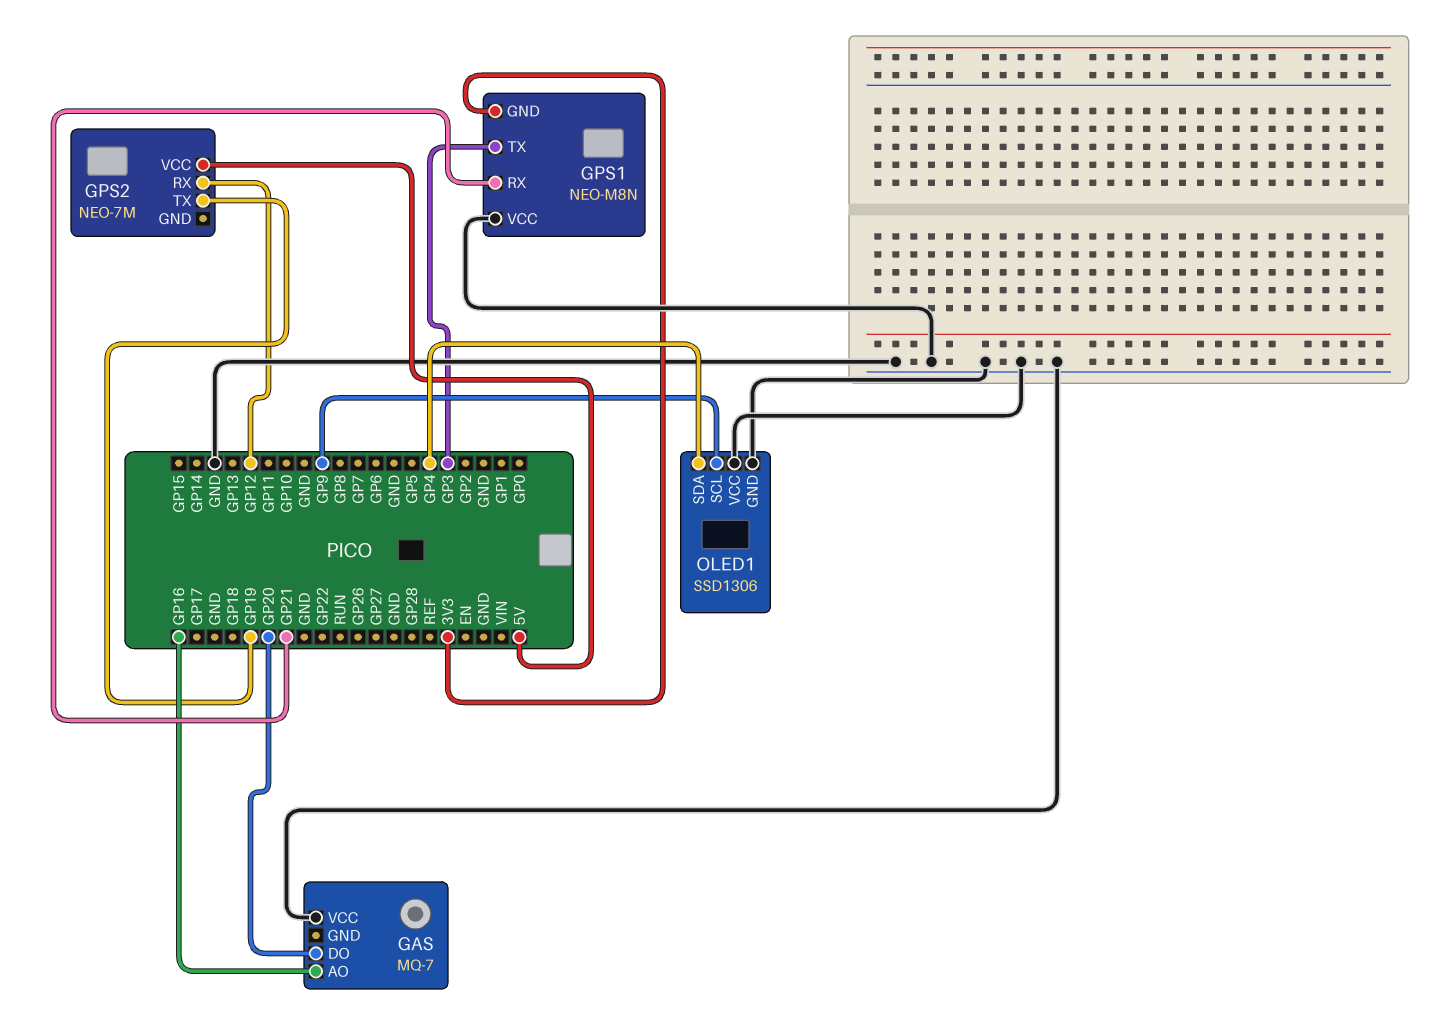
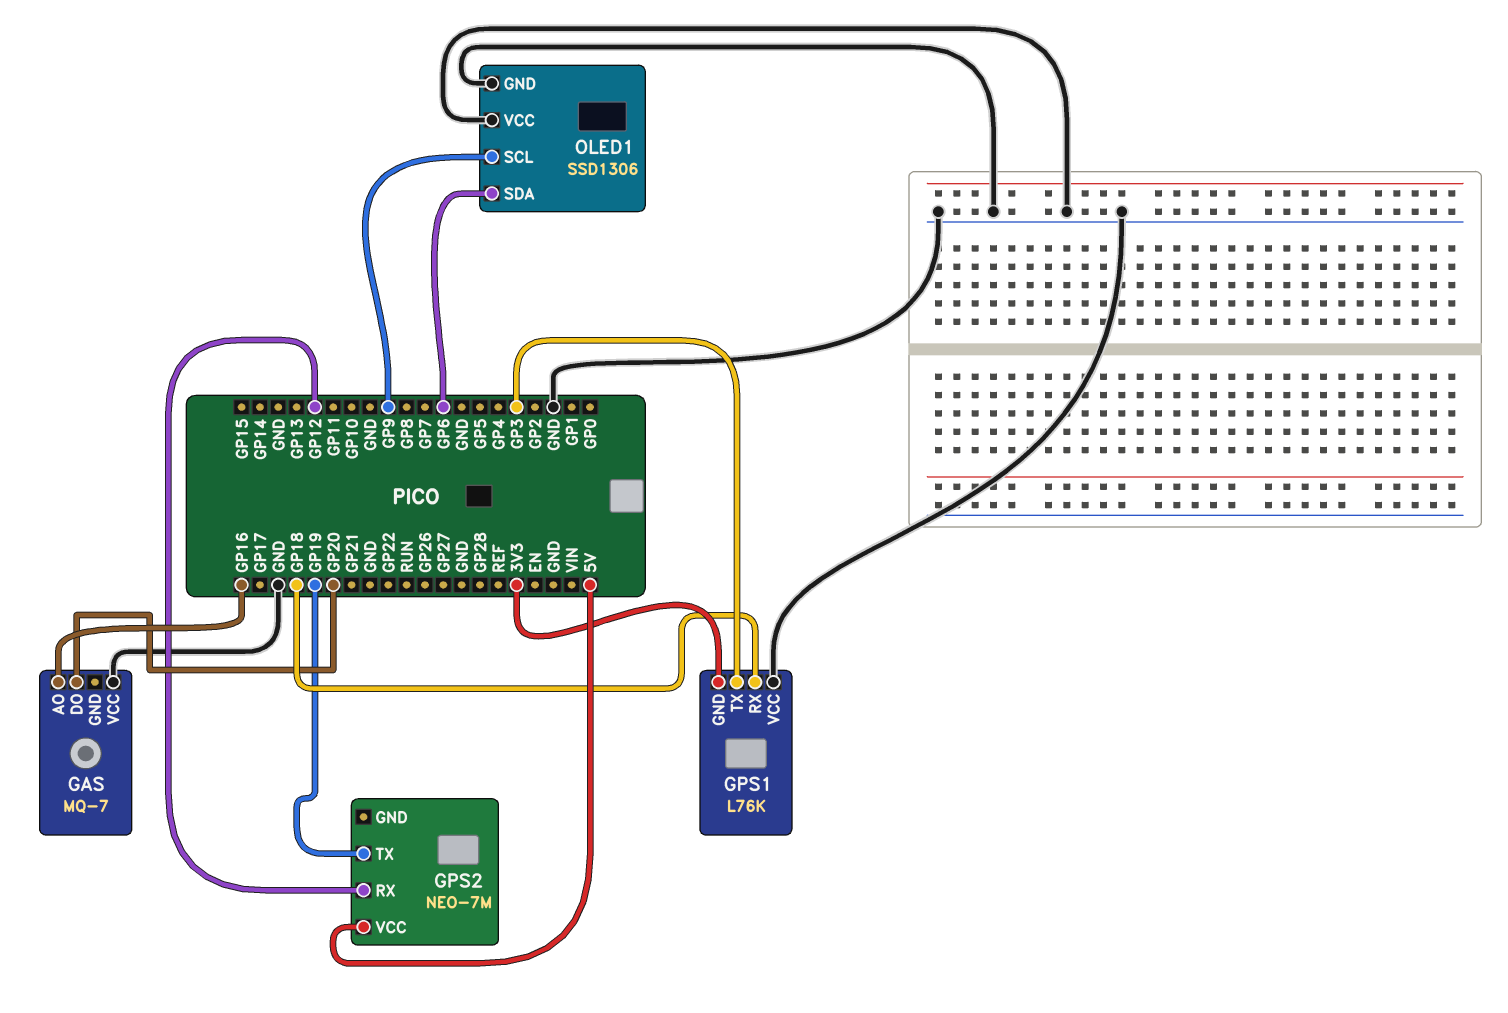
GPS1: NEO-M8N -> L76K
GPS1 pin RX: GP21 -> GP18
OLED1 pin SDA: GP4 -> GP6

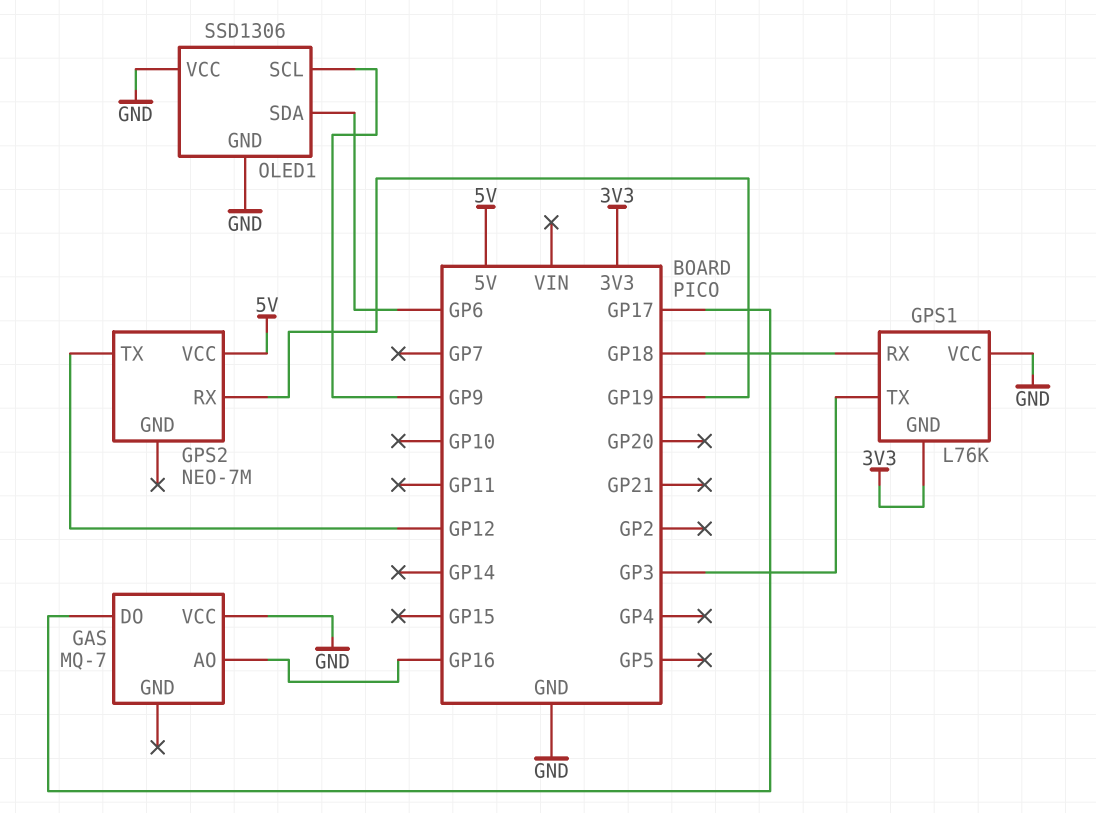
GAS pin DO: GP20 -> GP17
GPS2 pin RX: GP12 -> GP19
GPS2 pin TX: GP19 -> GP12

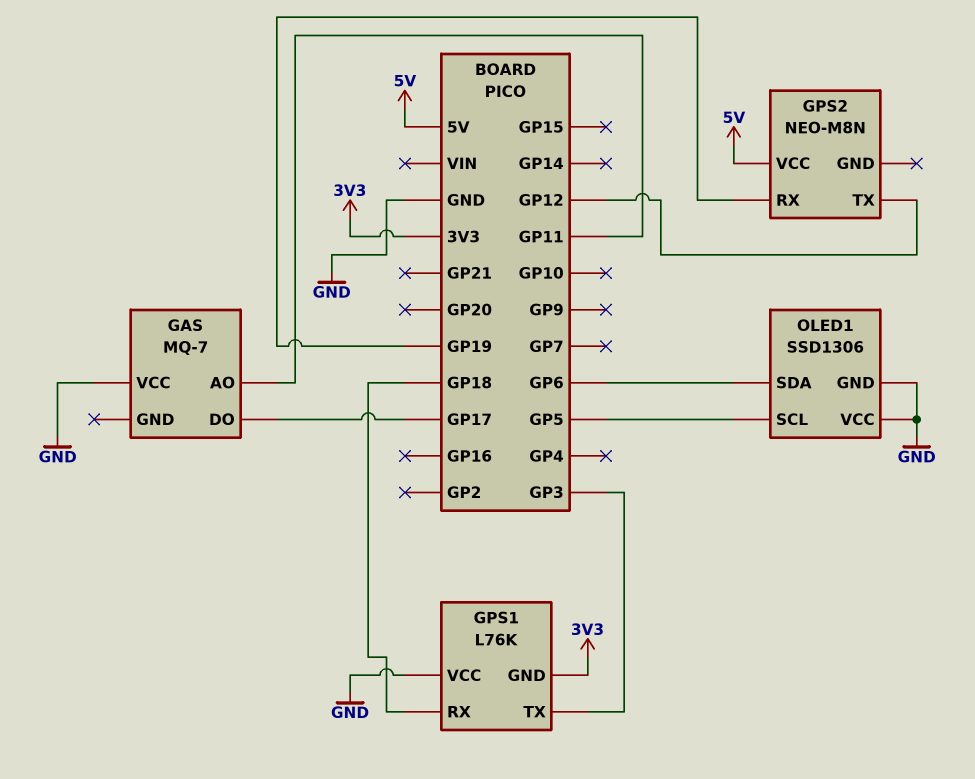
GAS pin AO: GP16 -> GP11
GPS2: NEO-7M -> NEO-M8N
OLED1 pin SCL: GP9 -> GP5

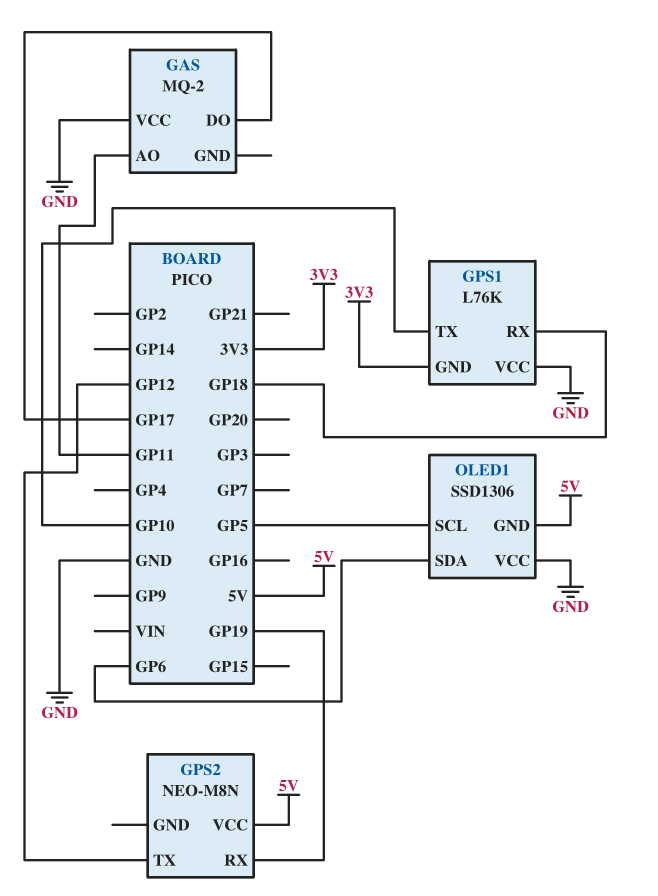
GAS: MQ-7 -> MQ-2
GPS1 pin TX: GP3 -> GP10
OLED1 pin GND: GND -> 5V

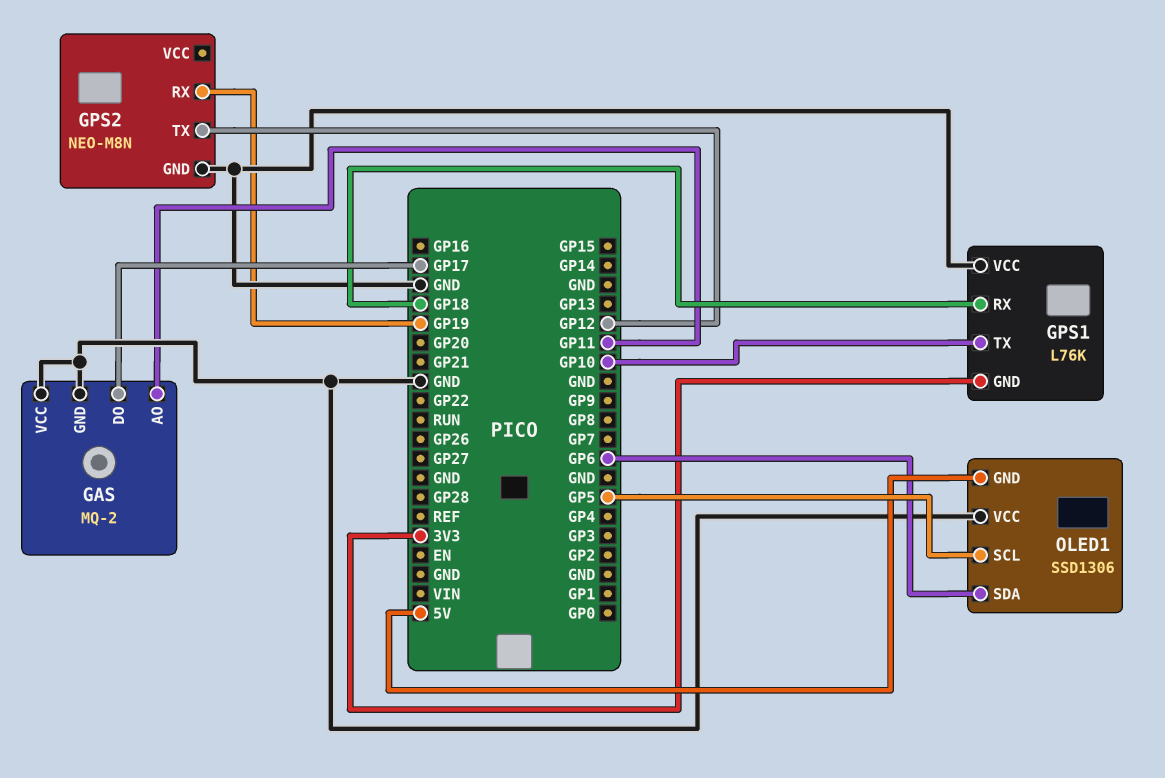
GAS pin GND: none -> GND
GPS2 pin GND: none -> GND
GPS2 pin VCC: 5V -> none

